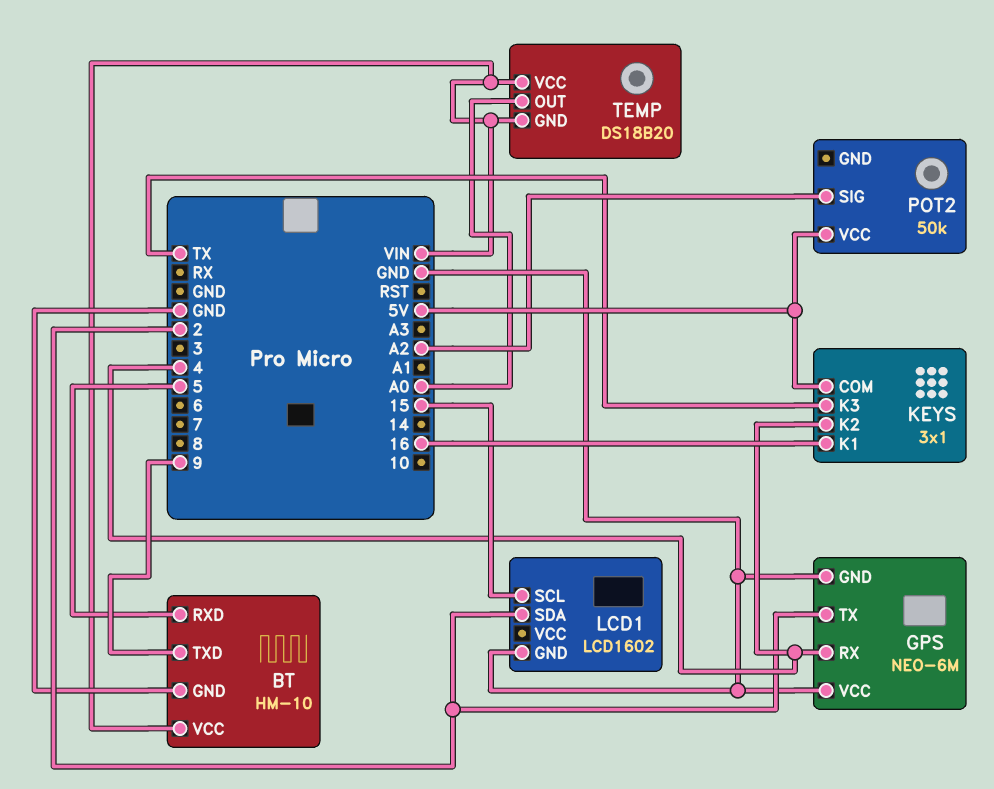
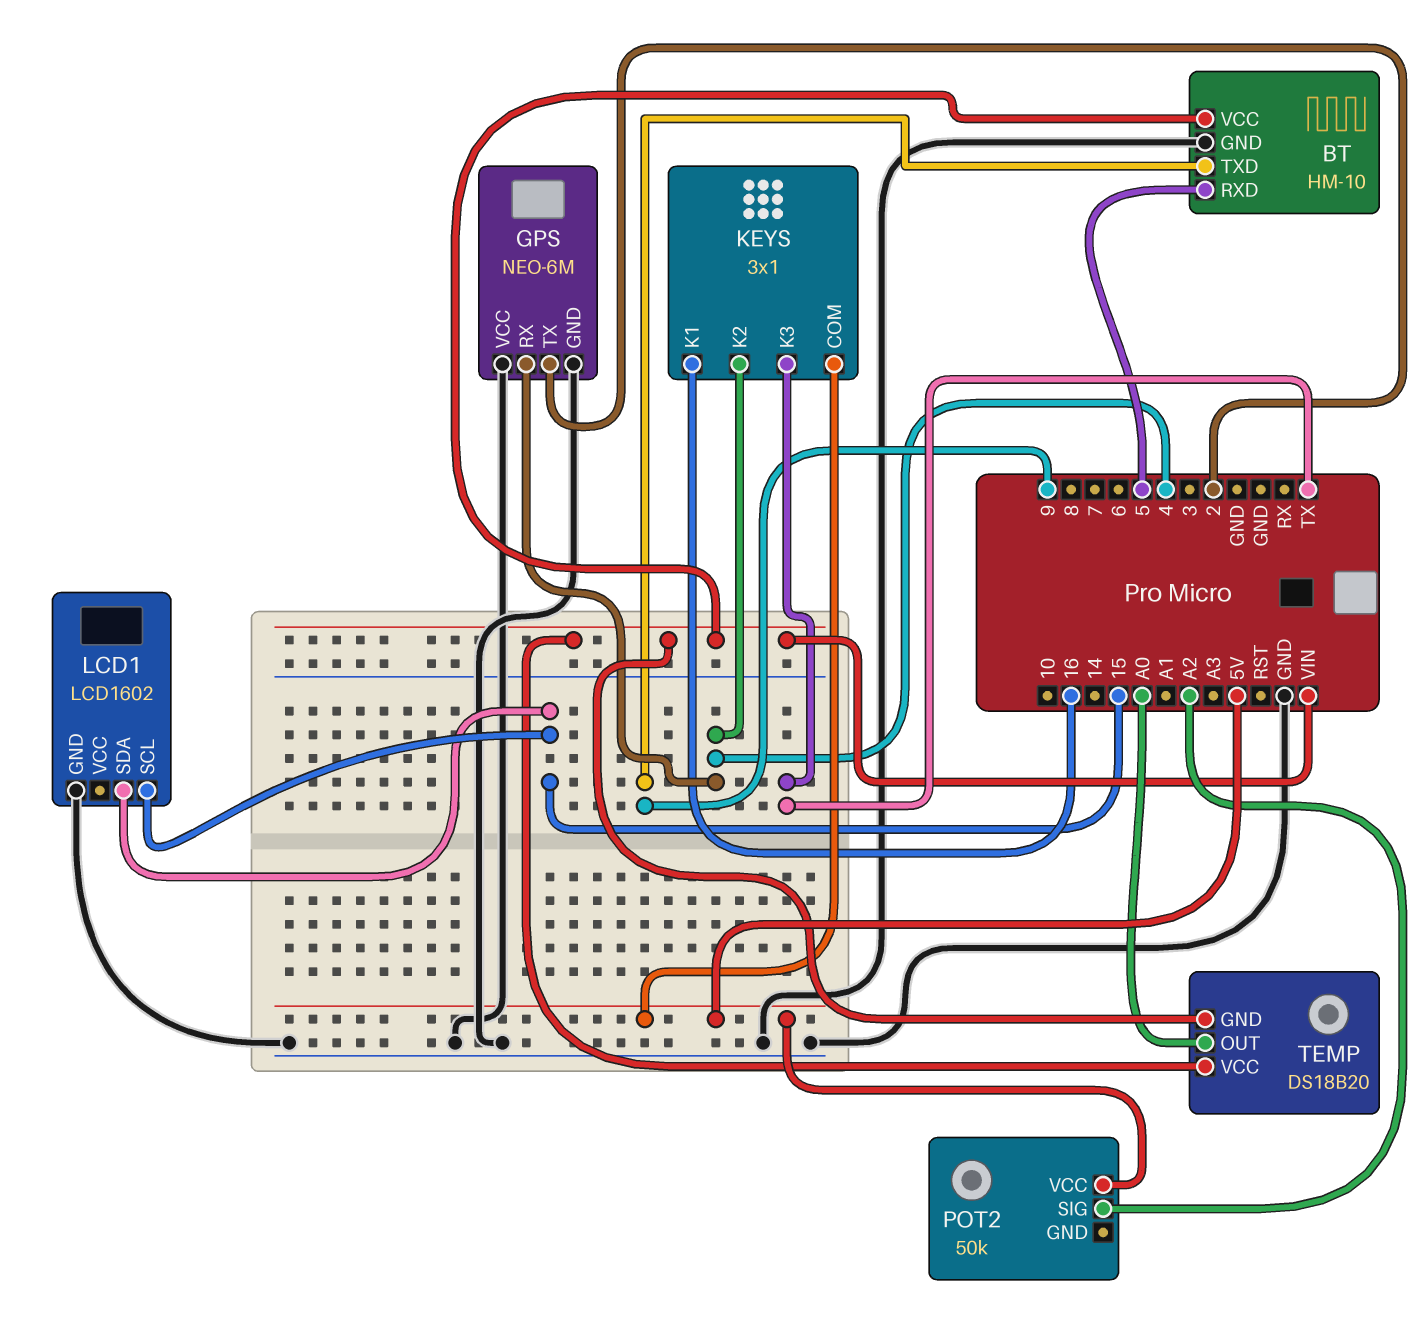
LCD1 pin SDA: 2 -> 15

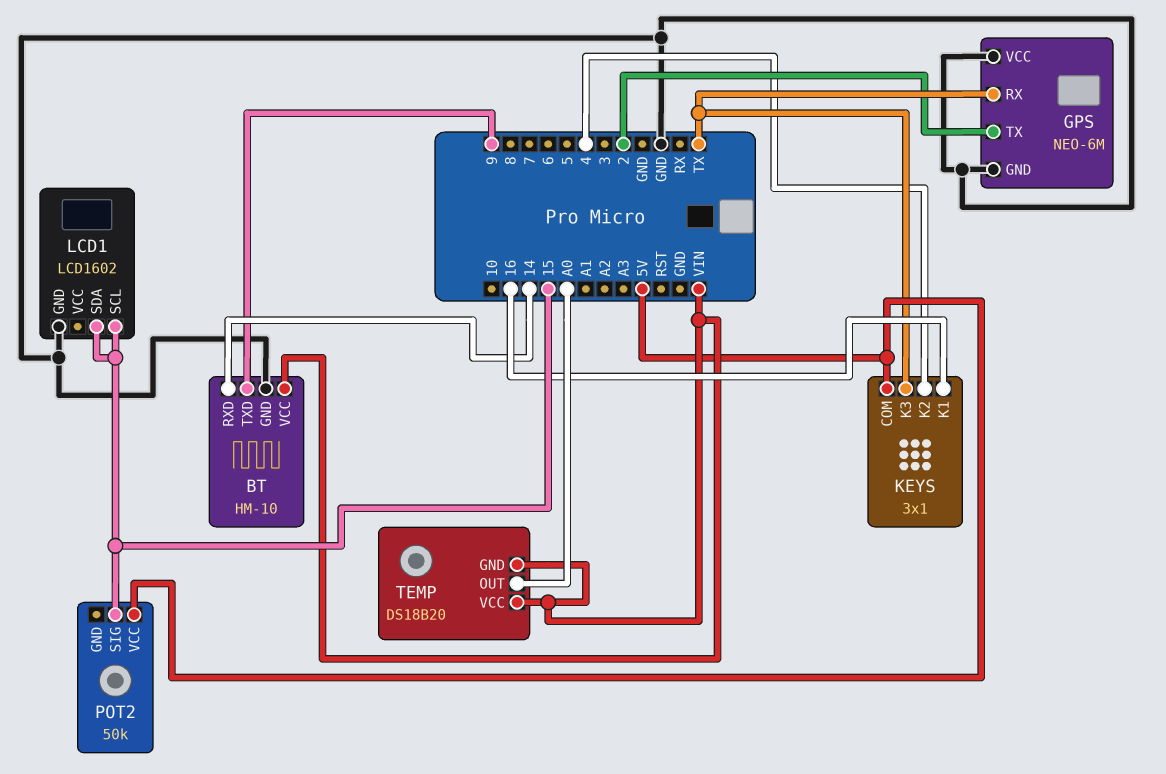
BT pin RXD: 5 -> 14
GPS pin RX: 4 -> TX
POT2 pin SIG: A2 -> 15

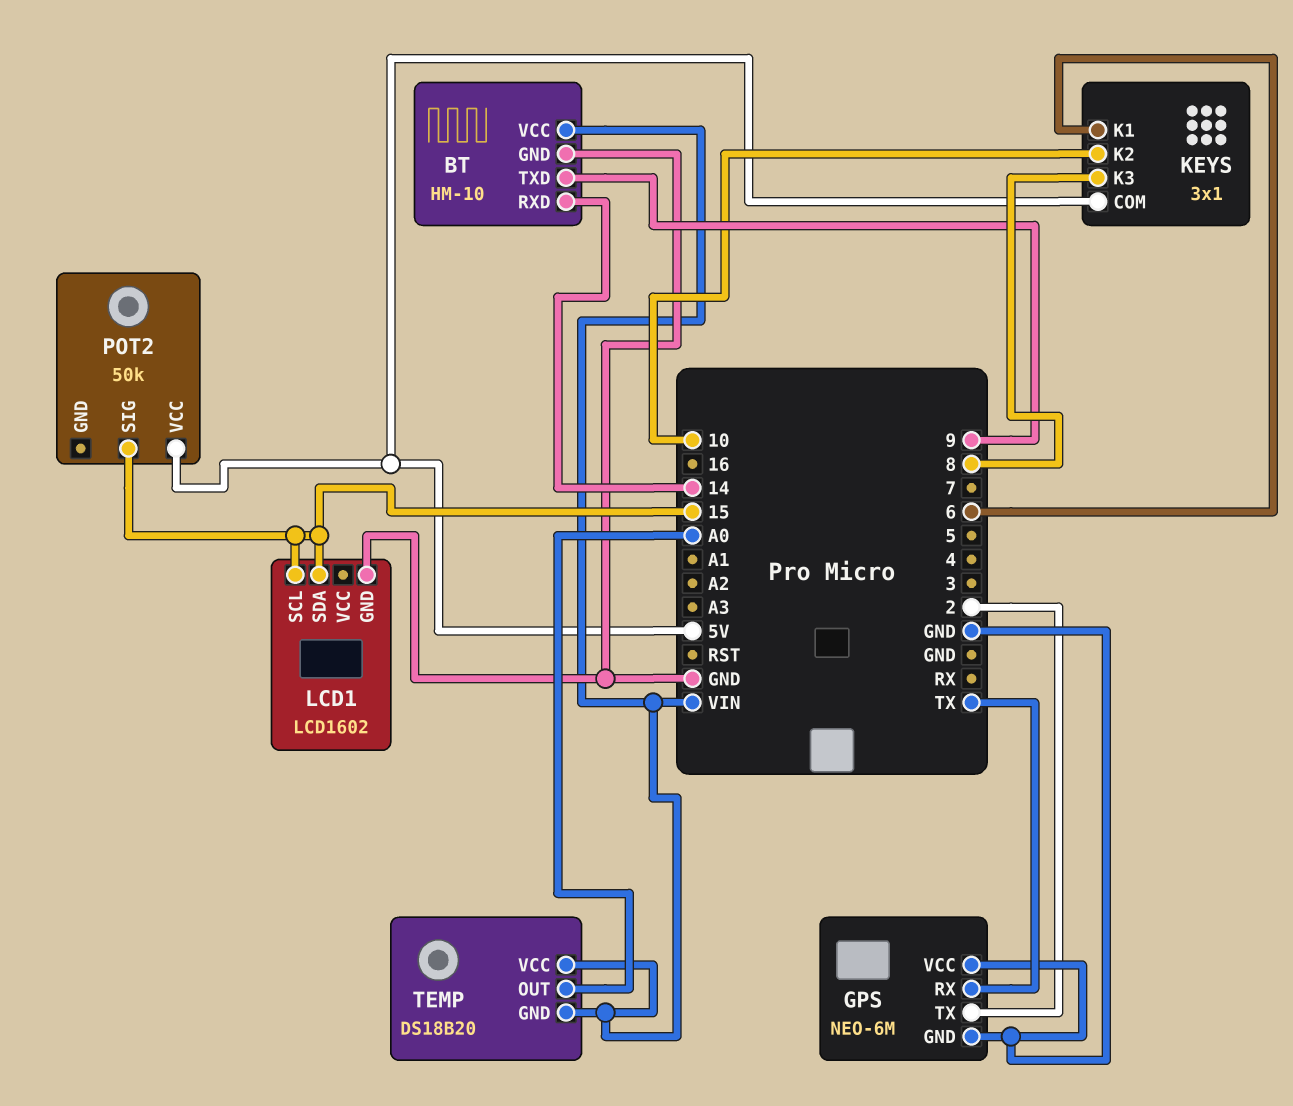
KEYS pin K1: 16 -> 6
KEYS pin K2: 4 -> 10
KEYS pin K3: TX -> 8

